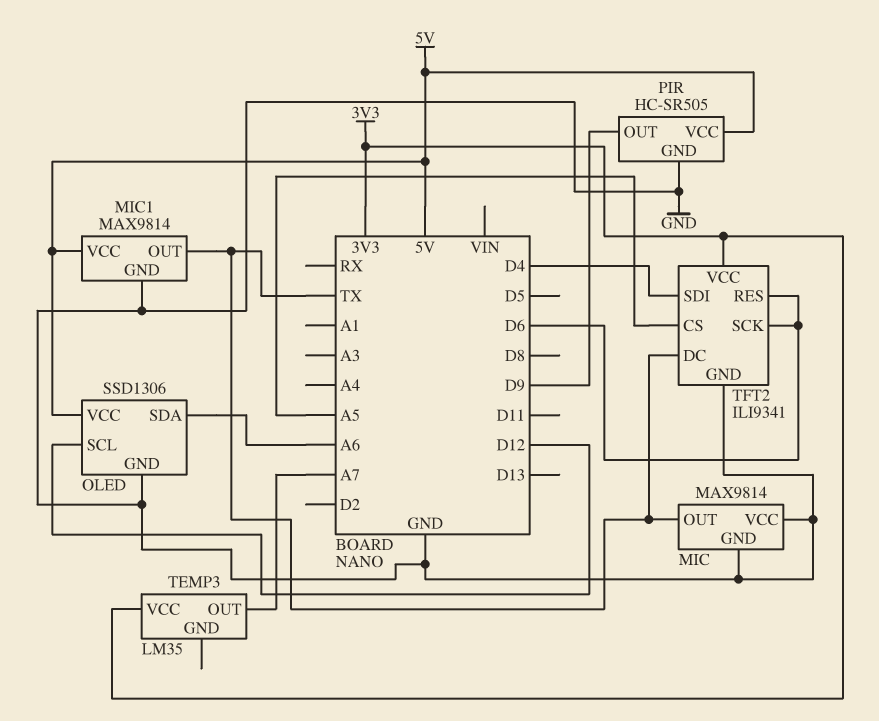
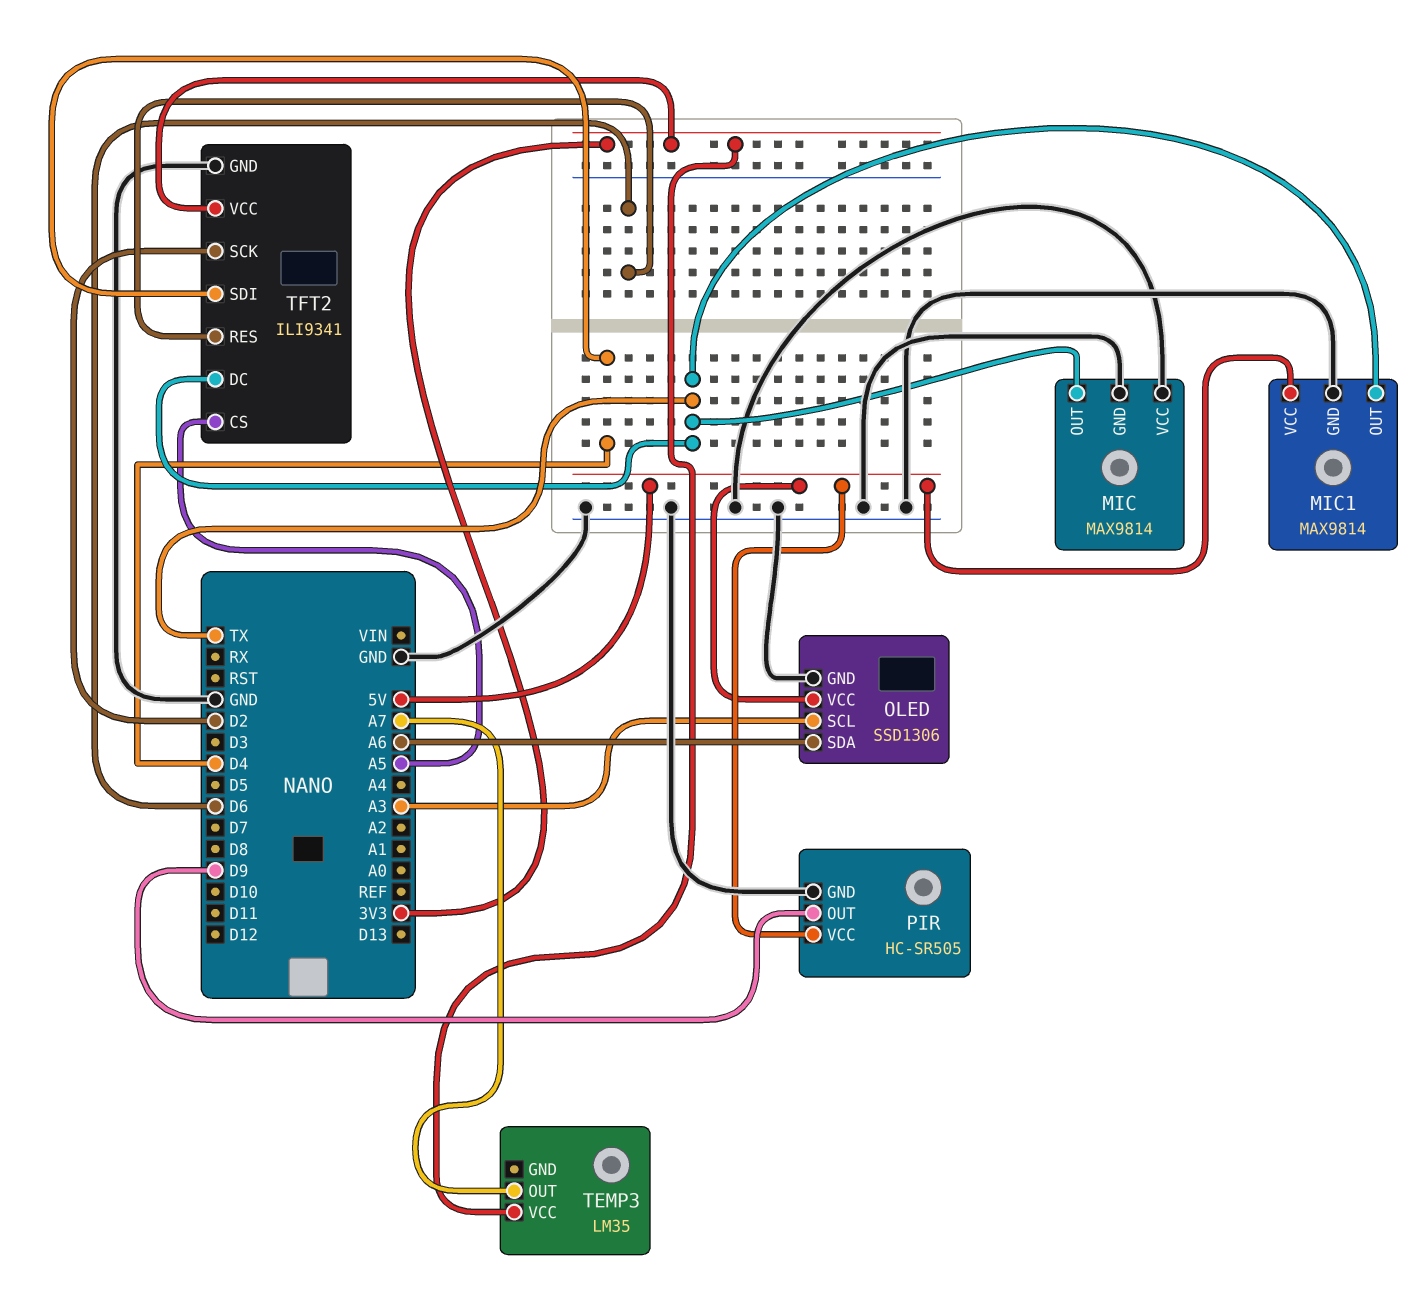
OLED pin SCL: D12 -> A3
TFT2 pin SCK: D6 -> D2

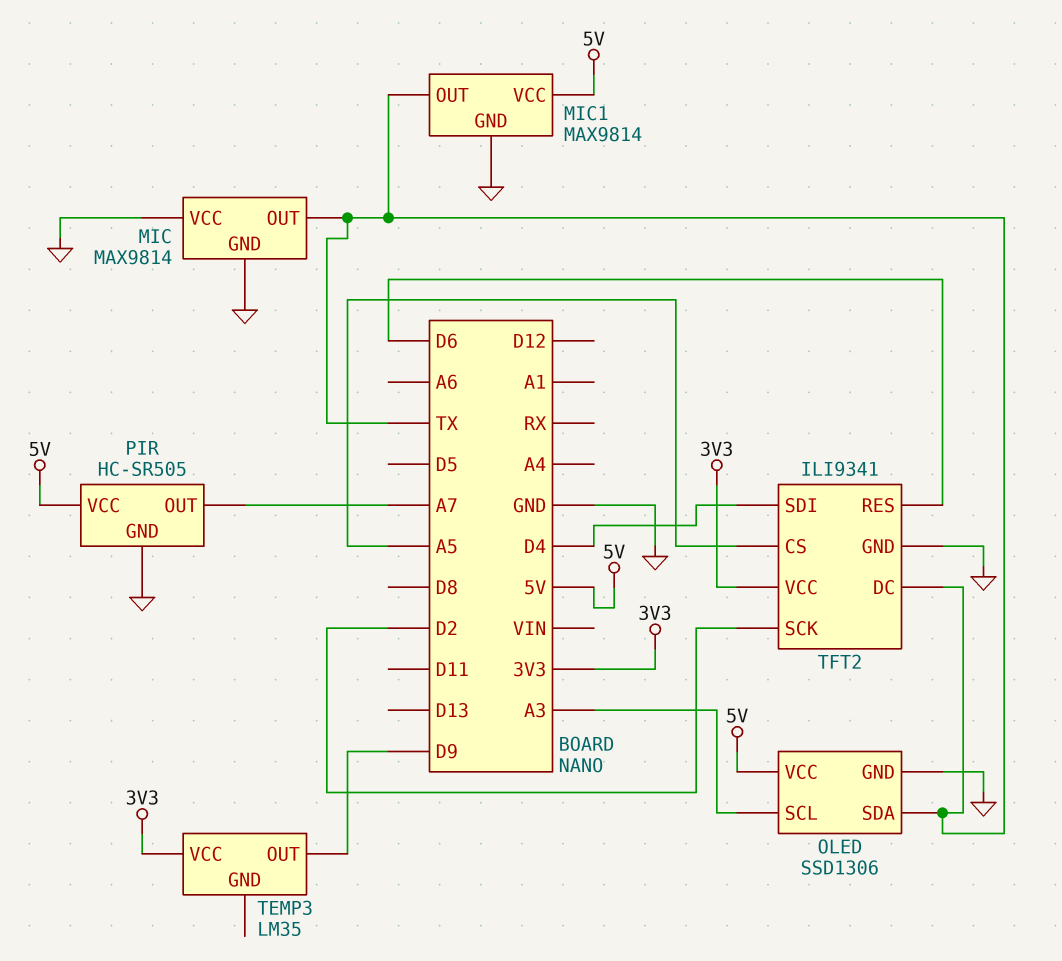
OLED pin SDA: A6 -> TX
PIR pin OUT: D9 -> A7
TEMP3 pin OUT: A7 -> D9

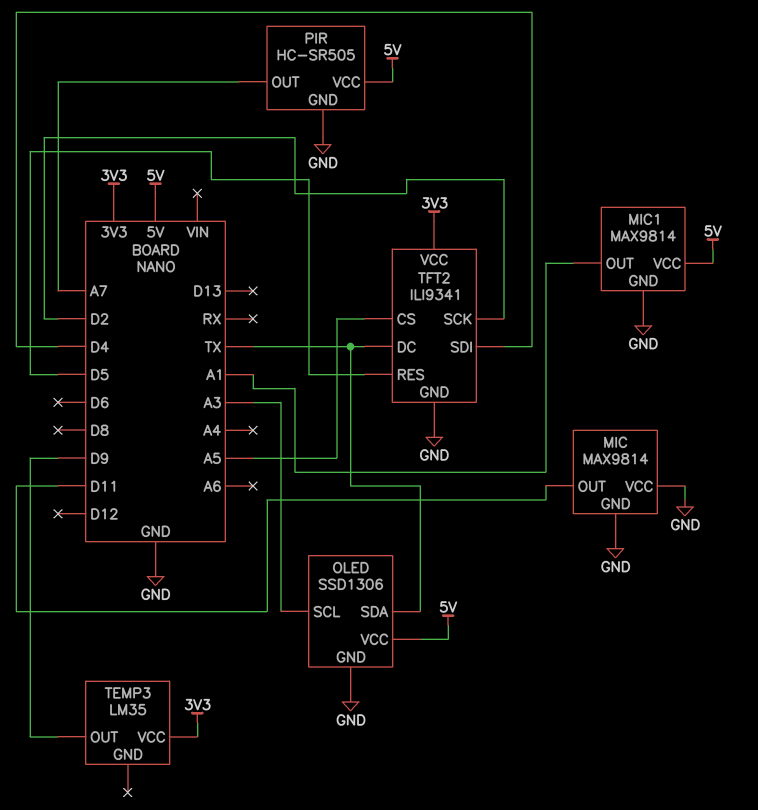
MIC pin OUT: TX -> D11
MIC1 pin OUT: TX -> A1
TFT2 pin RES: D6 -> D5

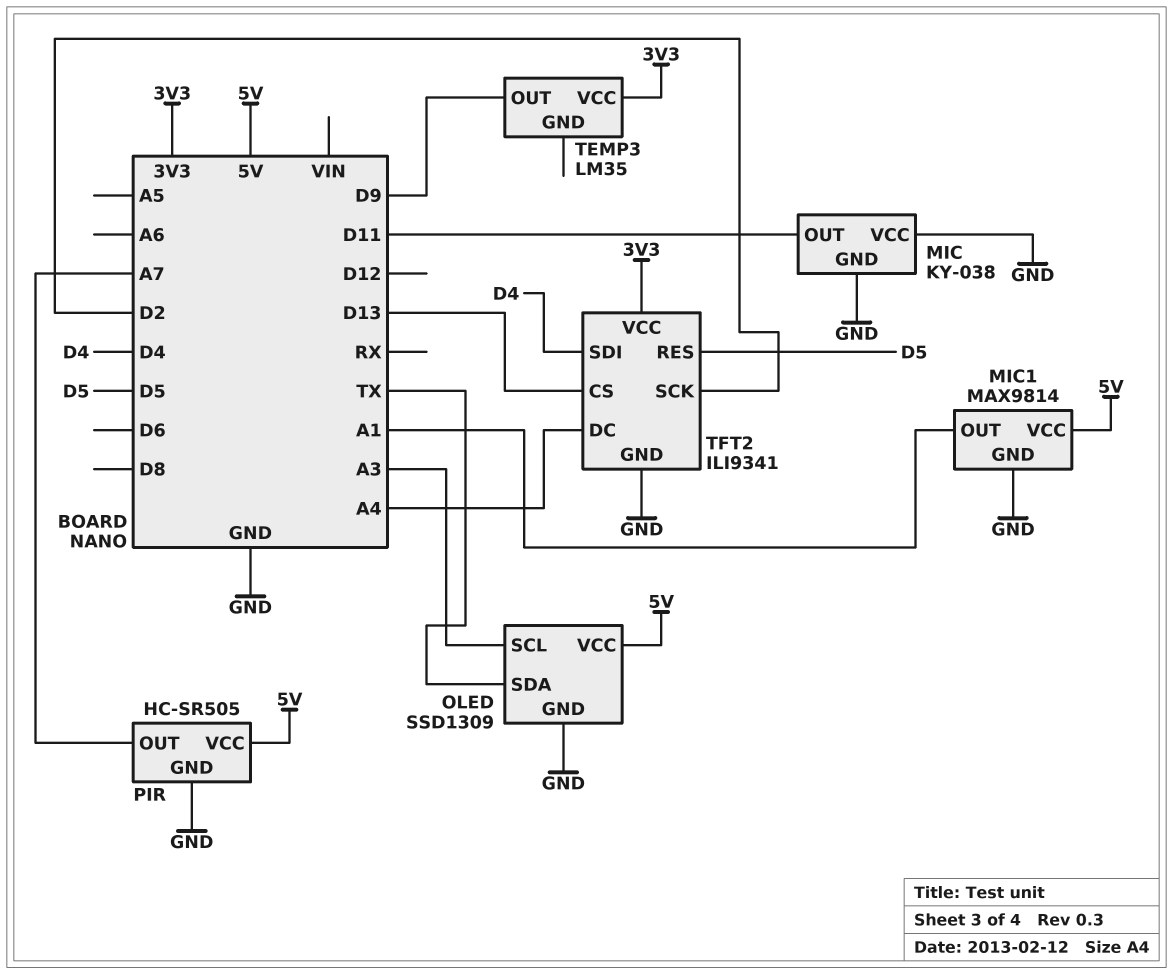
MIC: MAX9814 -> KY-038
OLED: SSD1306 -> SSD1309
TFT2 pin CS: A5 -> D13
TFT2 pin DC: TX -> A4

